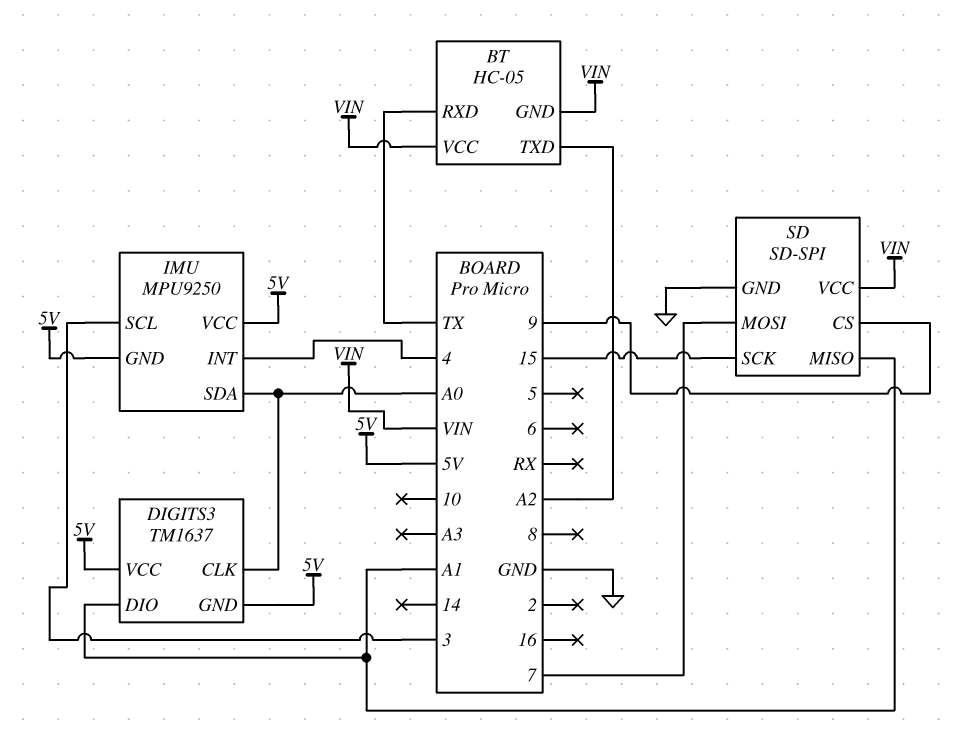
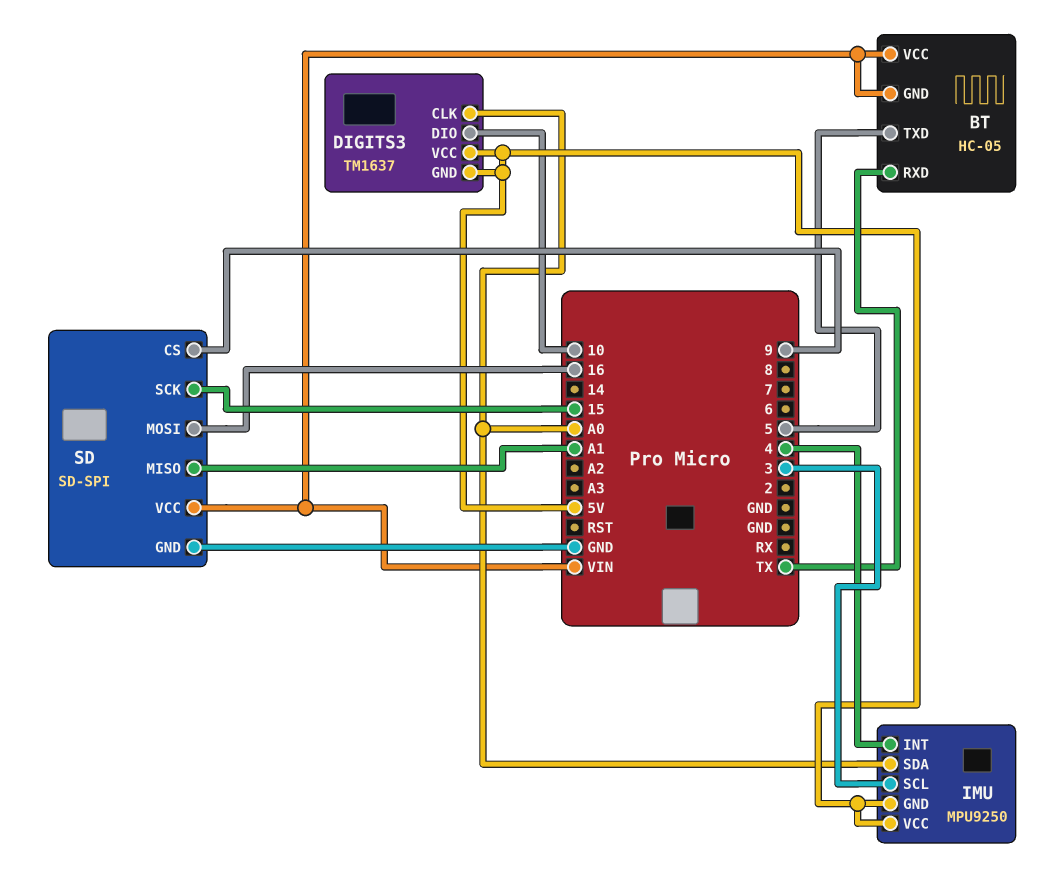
BT pin TXD: A2 -> 5
DIGITS3 pin DIO: A1 -> 10
SD pin MOSI: 7 -> 16

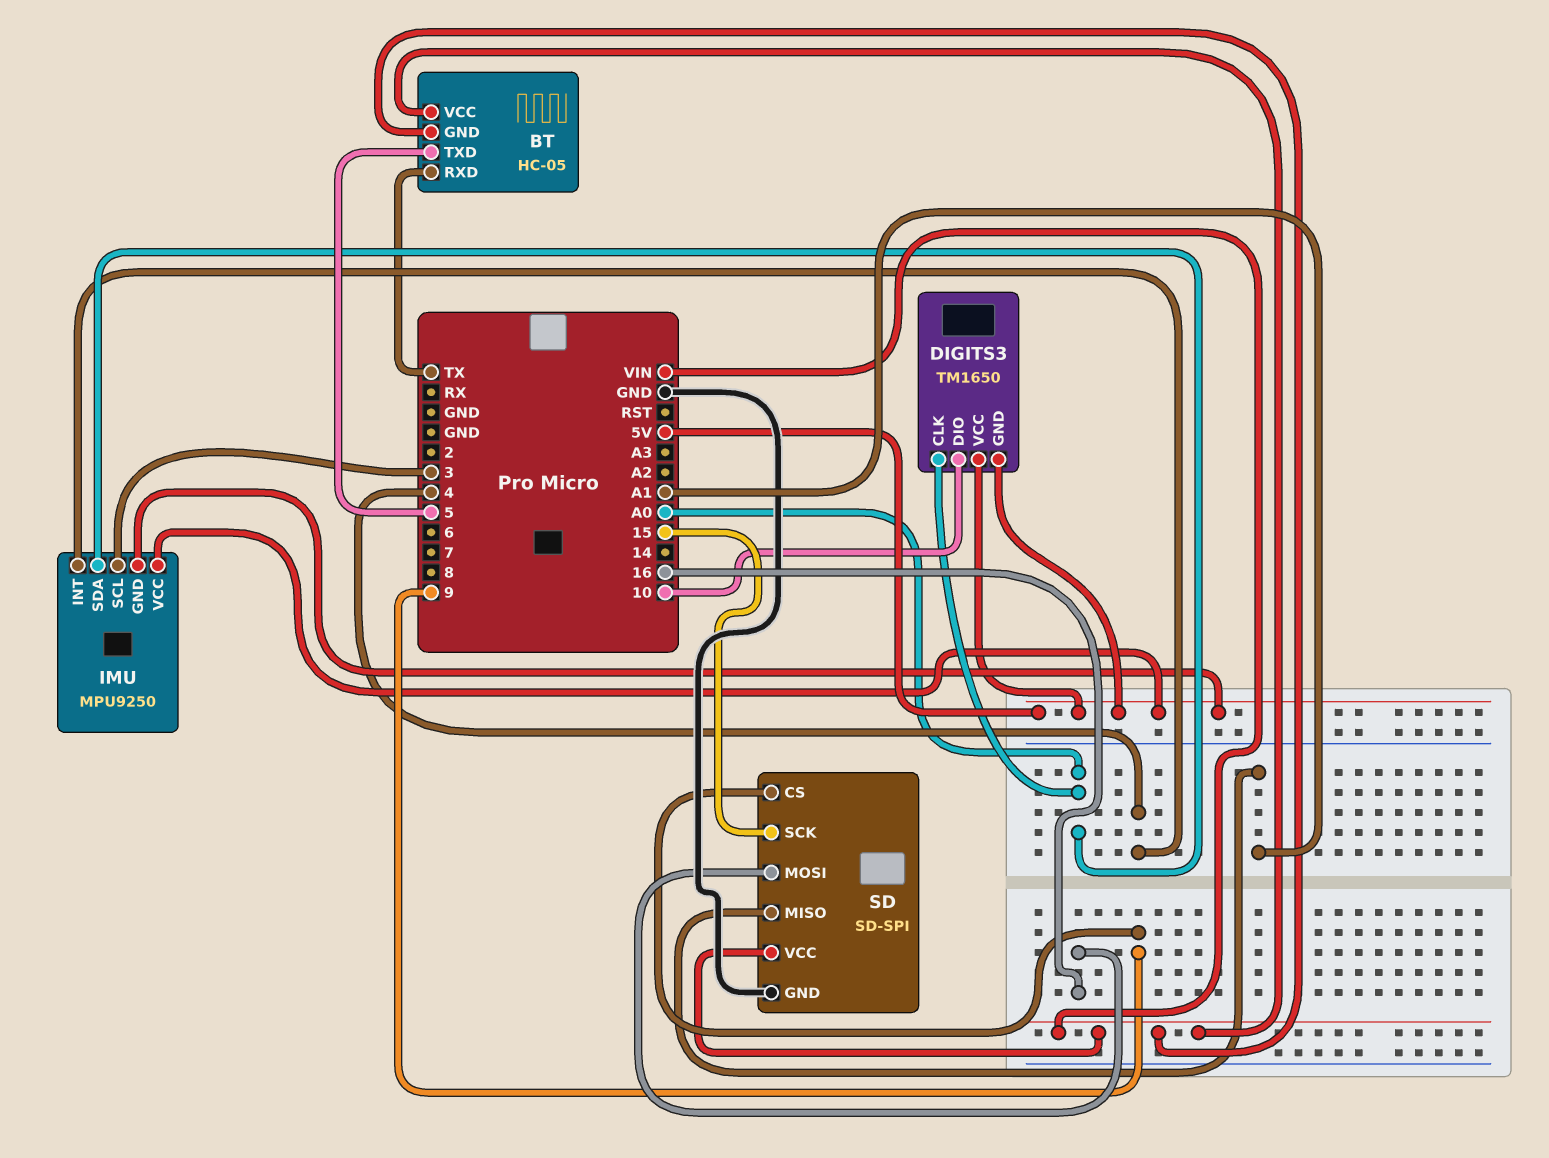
DIGITS3: TM1637 -> TM1650

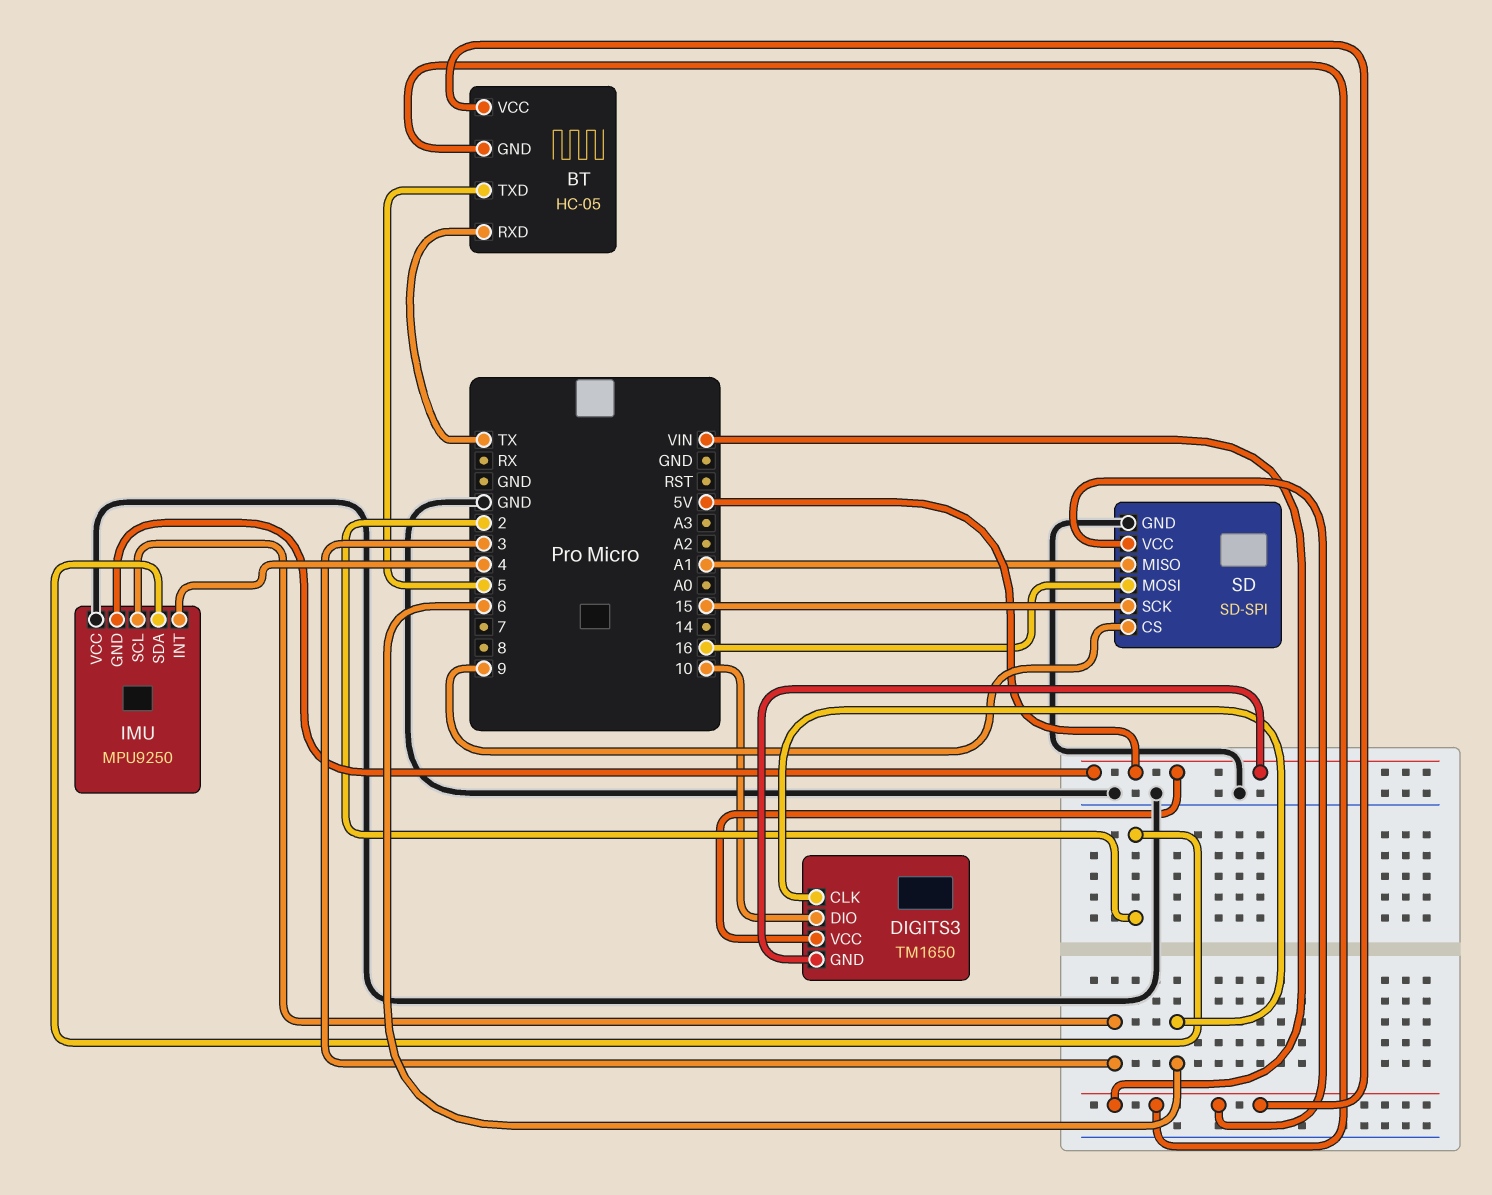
DIGITS3 pin CLK: A0 -> 6
IMU pin SDA: A0 -> 2
IMU pin VCC: 5V -> GND

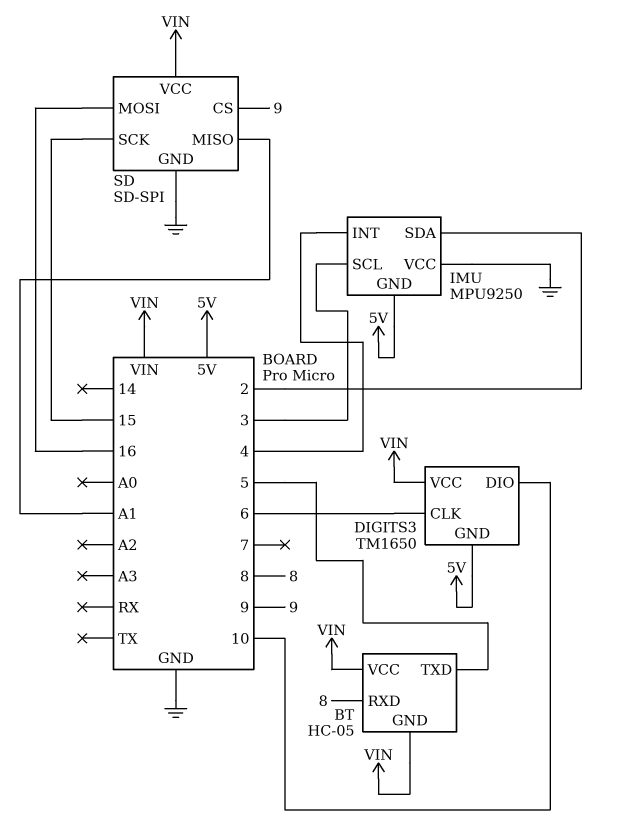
BT pin RXD: TX -> 8
DIGITS3 pin VCC: 5V -> VIN

